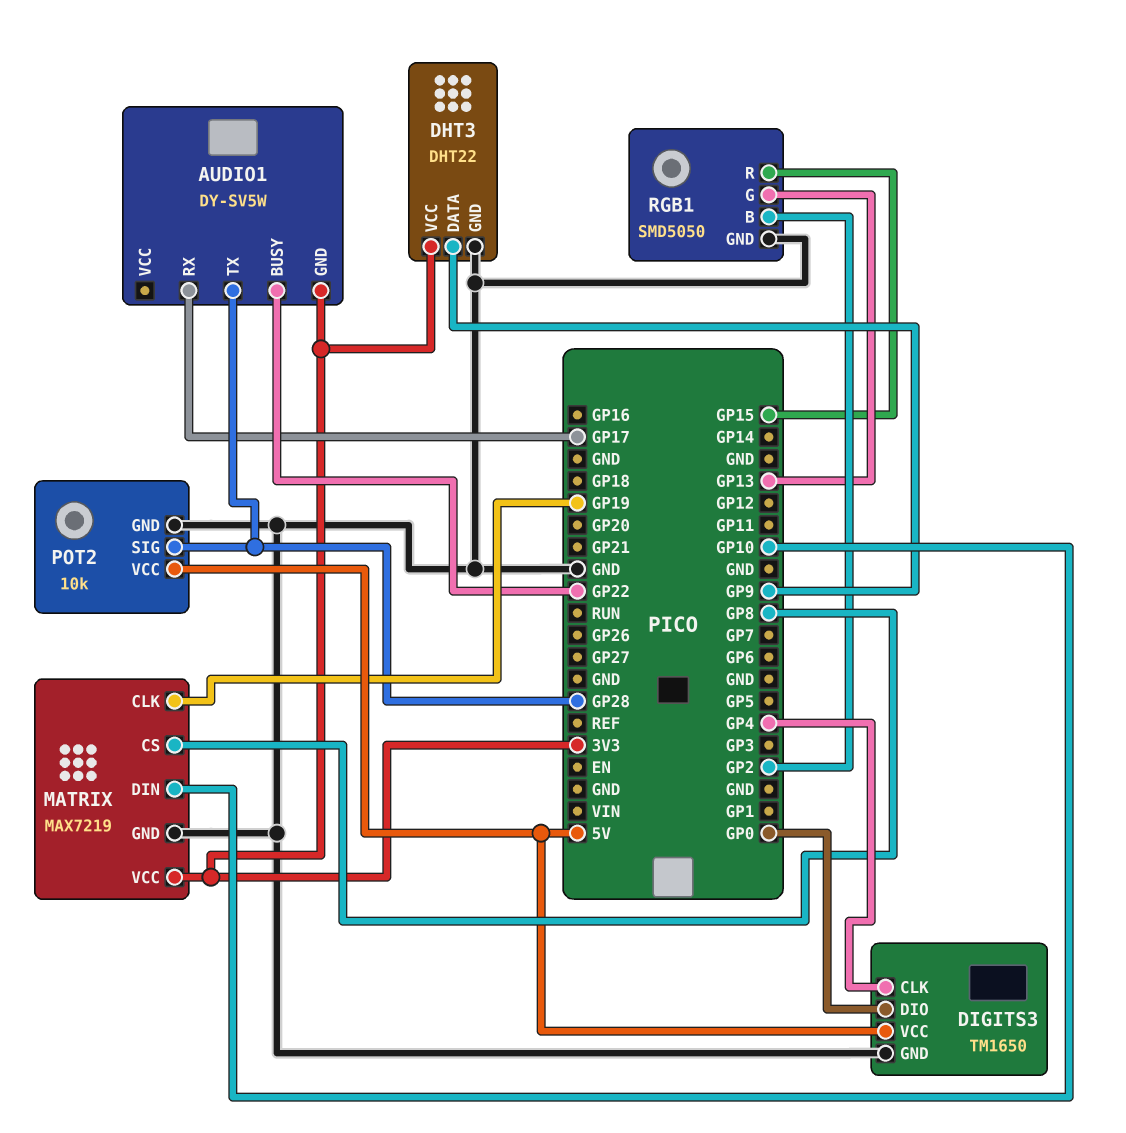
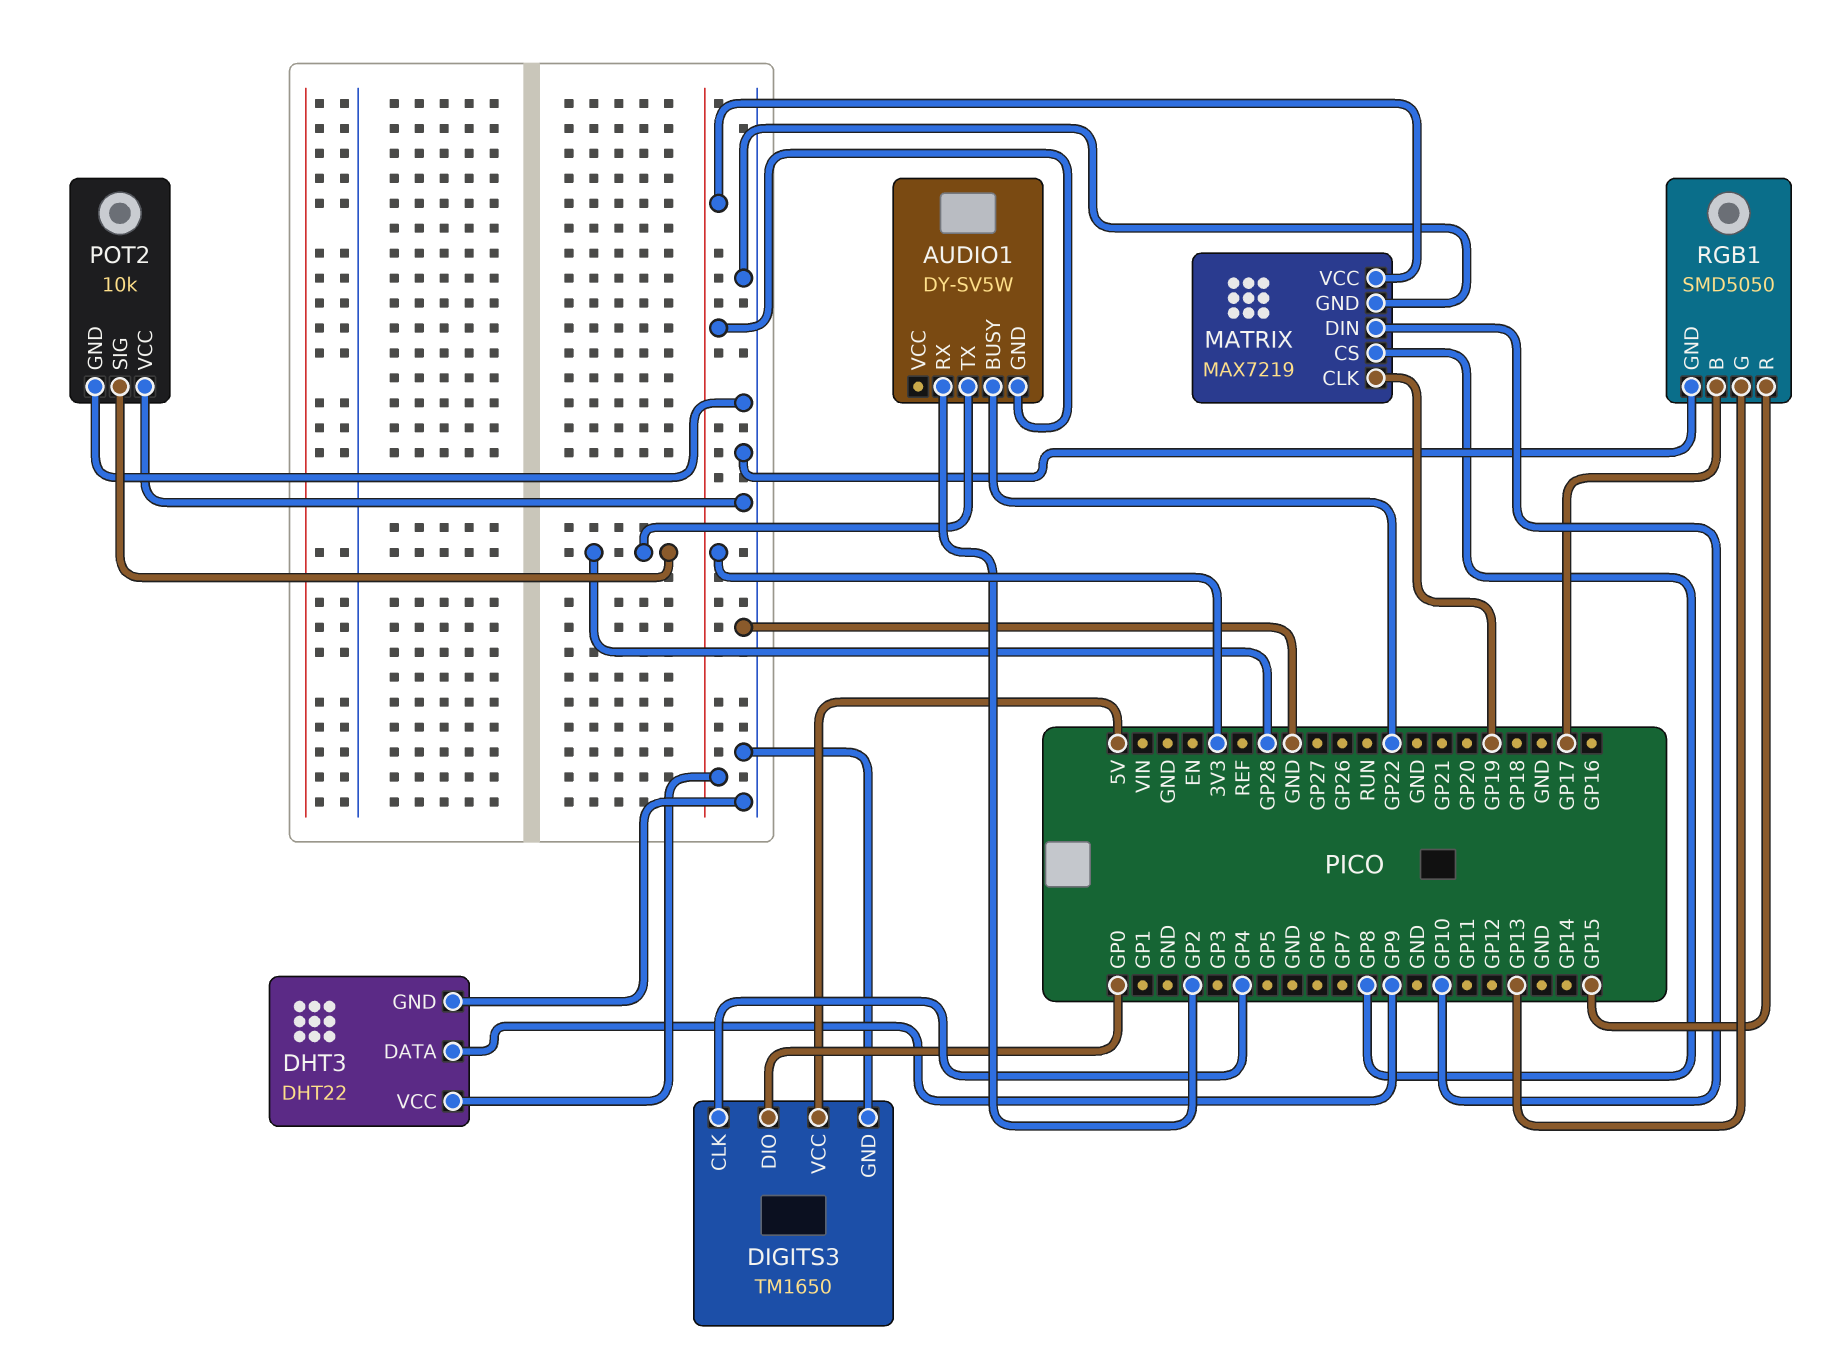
AUDIO1 pin RX: GP17 -> GP2
POT2 pin VCC: 5V -> GND
RGB1 pin B: GP2 -> GP17

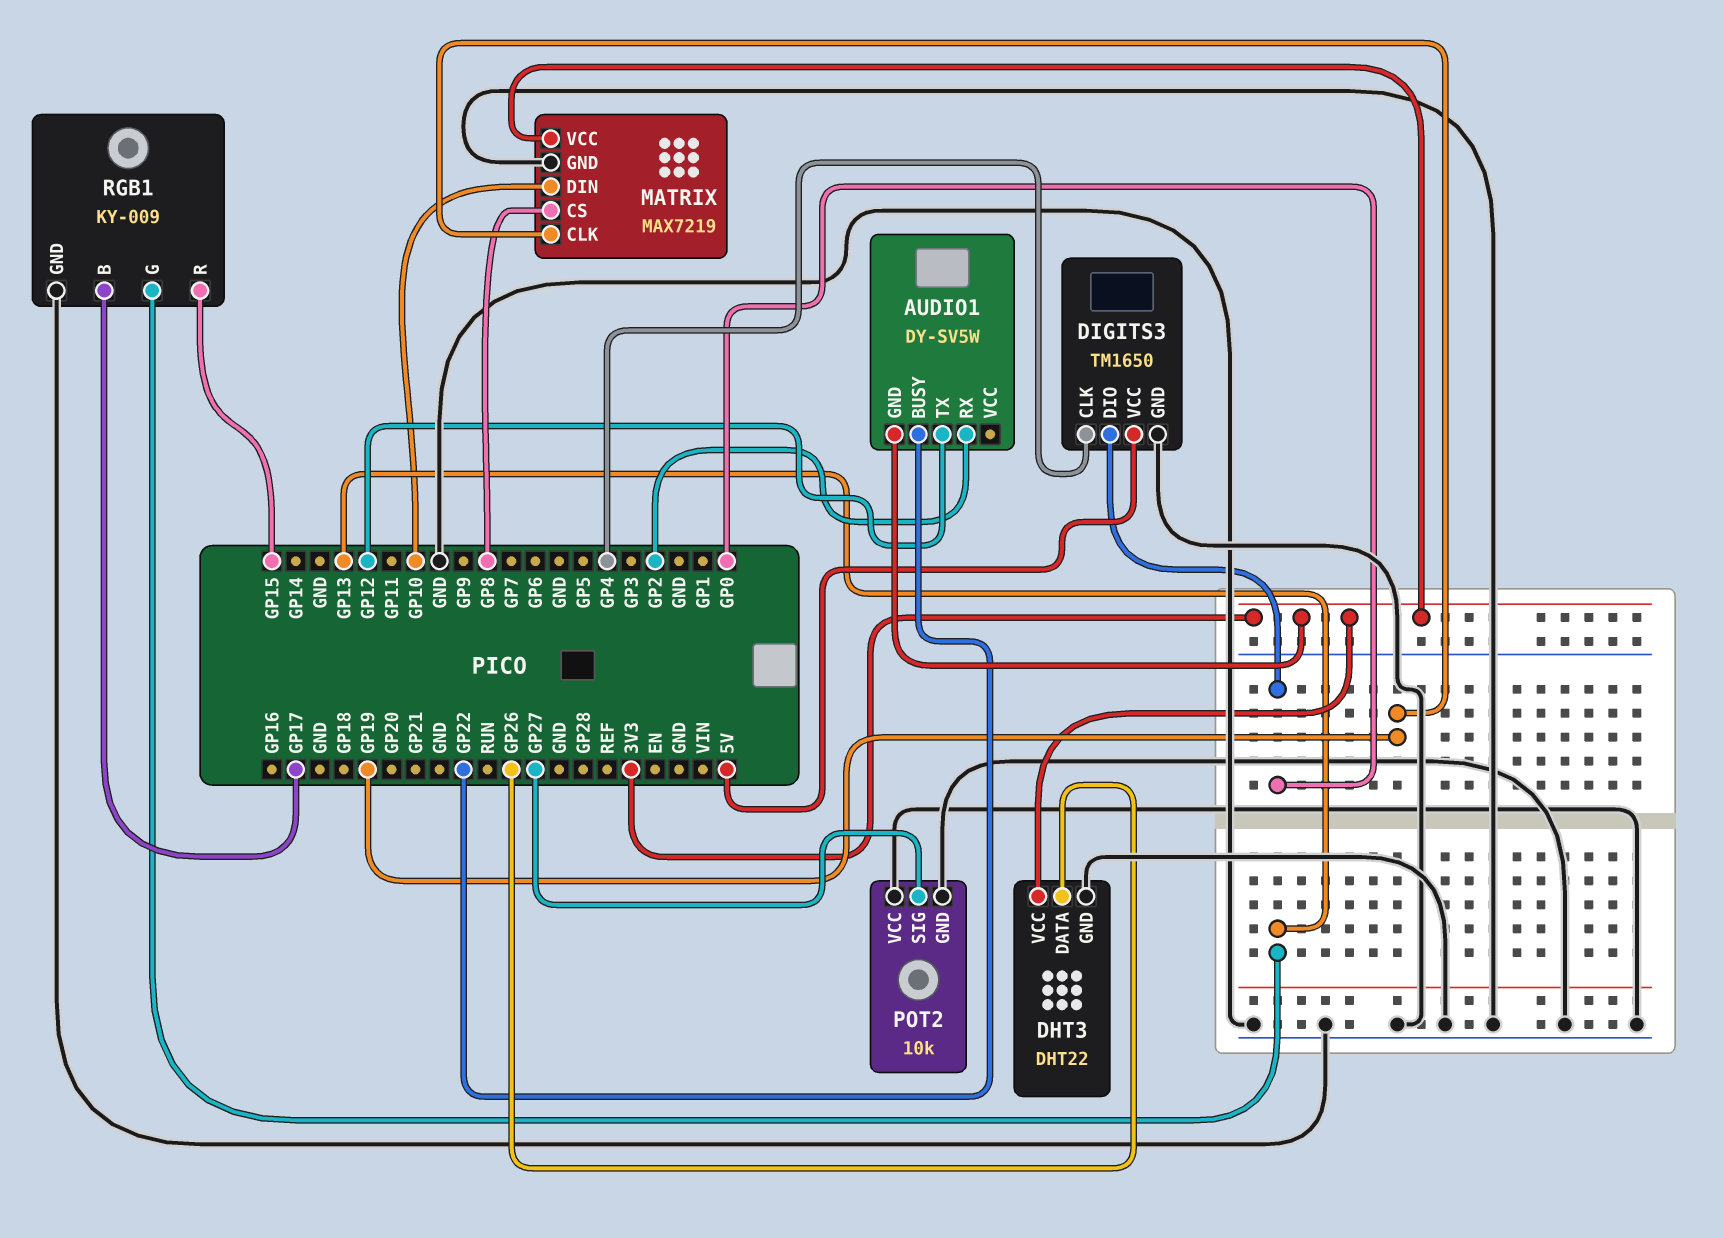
AUDIO1 pin TX: GP28 -> GP12
DHT3 pin DATA: GP9 -> GP26
POT2 pin SIG: GP28 -> GP27
RGB1: SMD5050 -> KY-009

